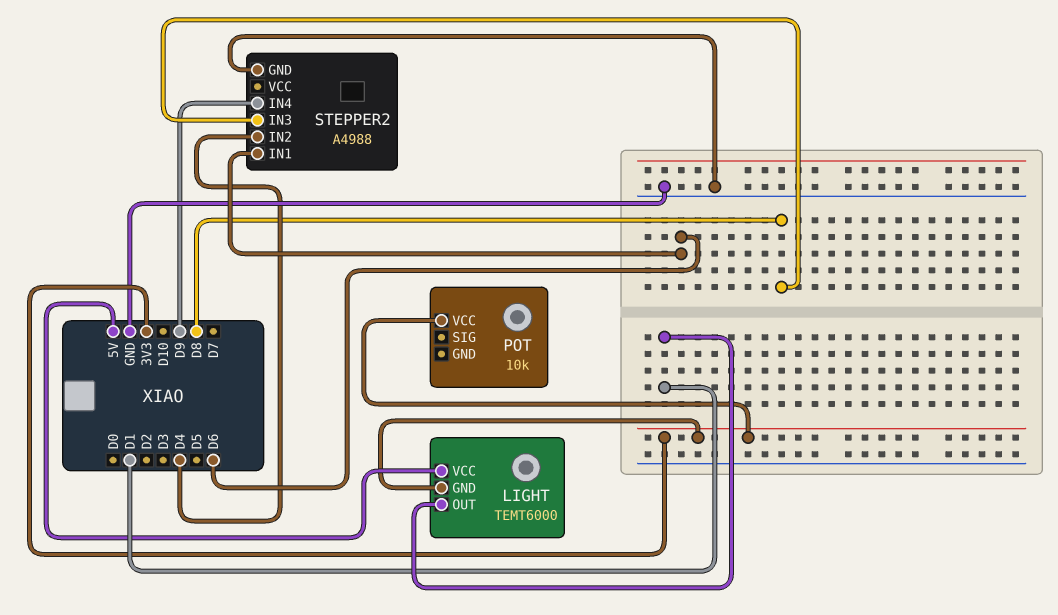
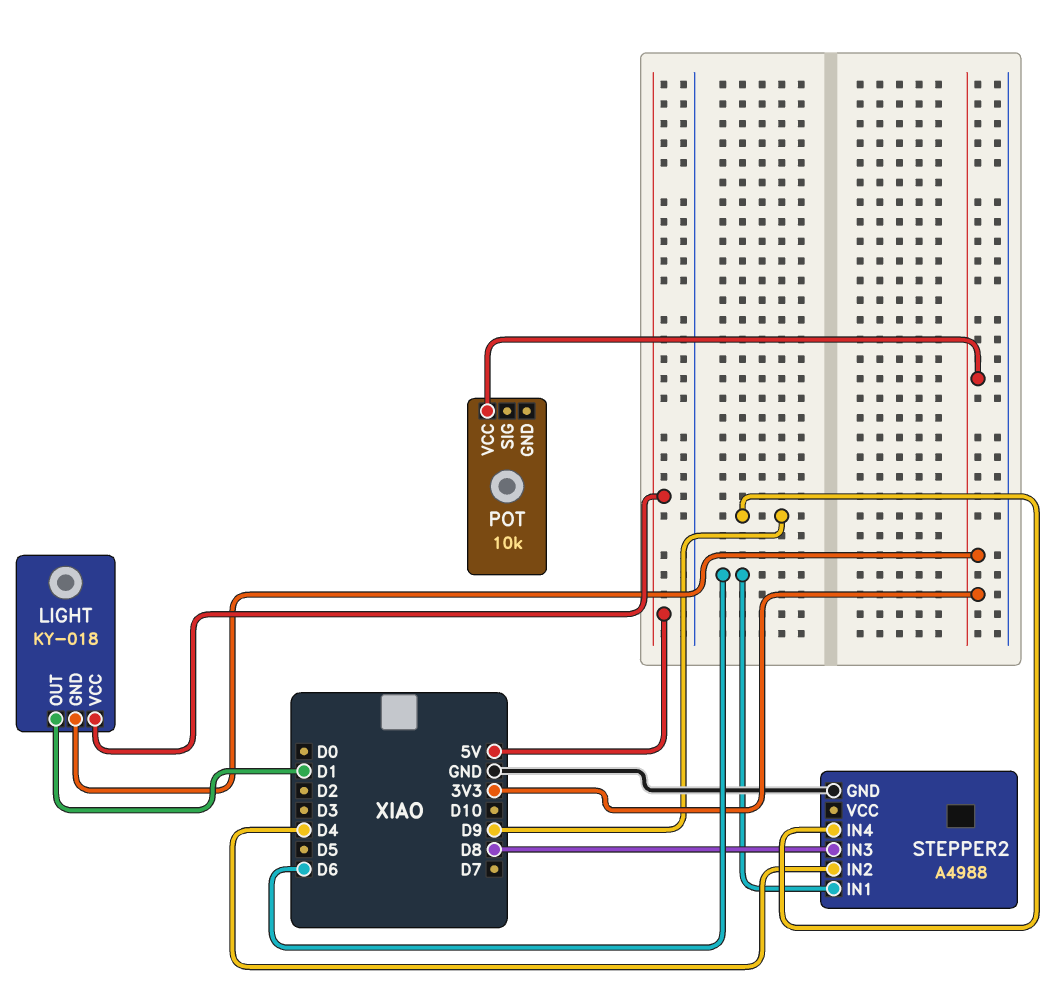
LIGHT: TEMT6000 -> KY-018

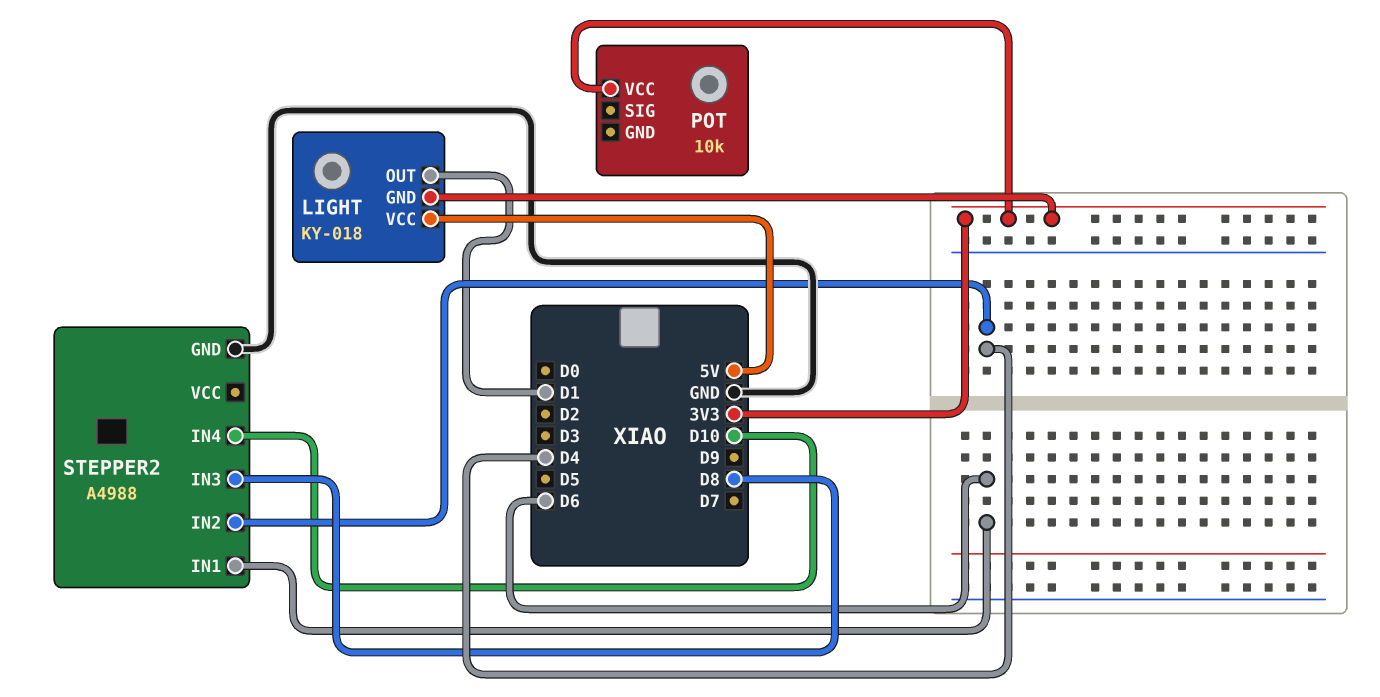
STEPPER2 pin IN4: D9 -> D10

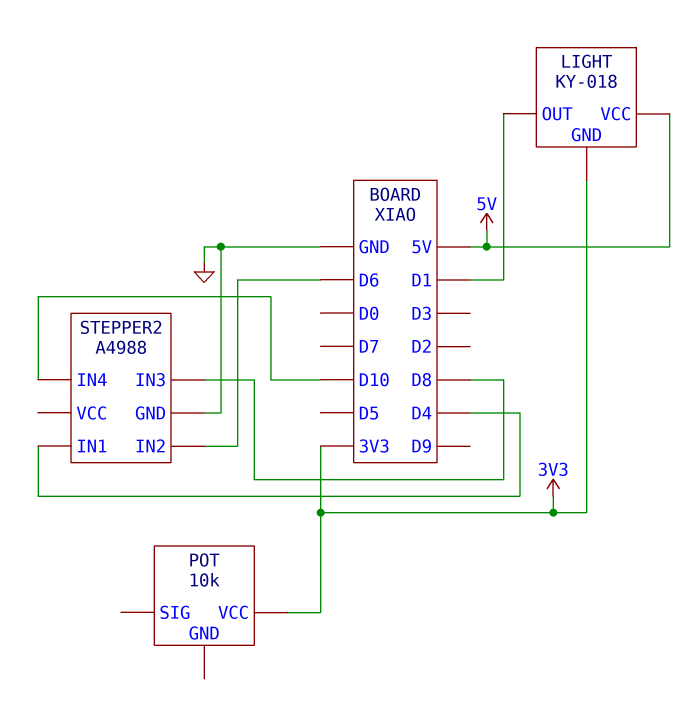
STEPPER2 pin IN1: D6 -> D4
STEPPER2 pin IN2: D4 -> D6

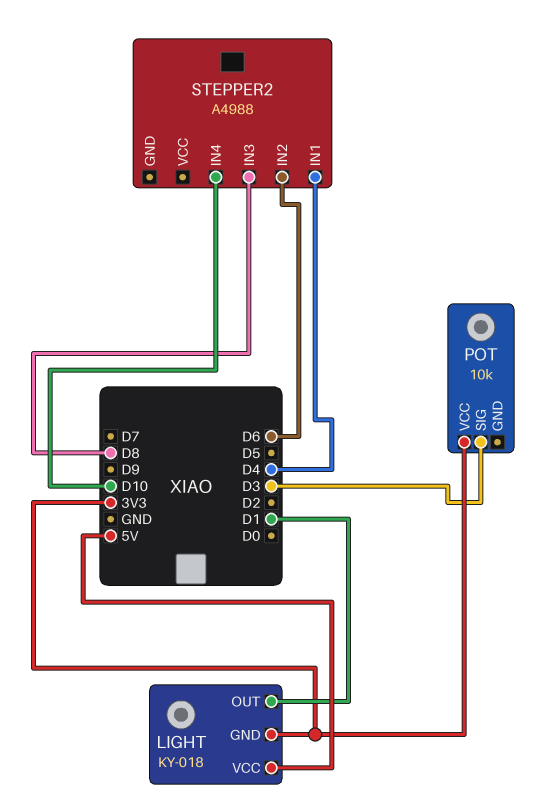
POT pin SIG: none -> D3
STEPPER2 pin GND: GND -> none

